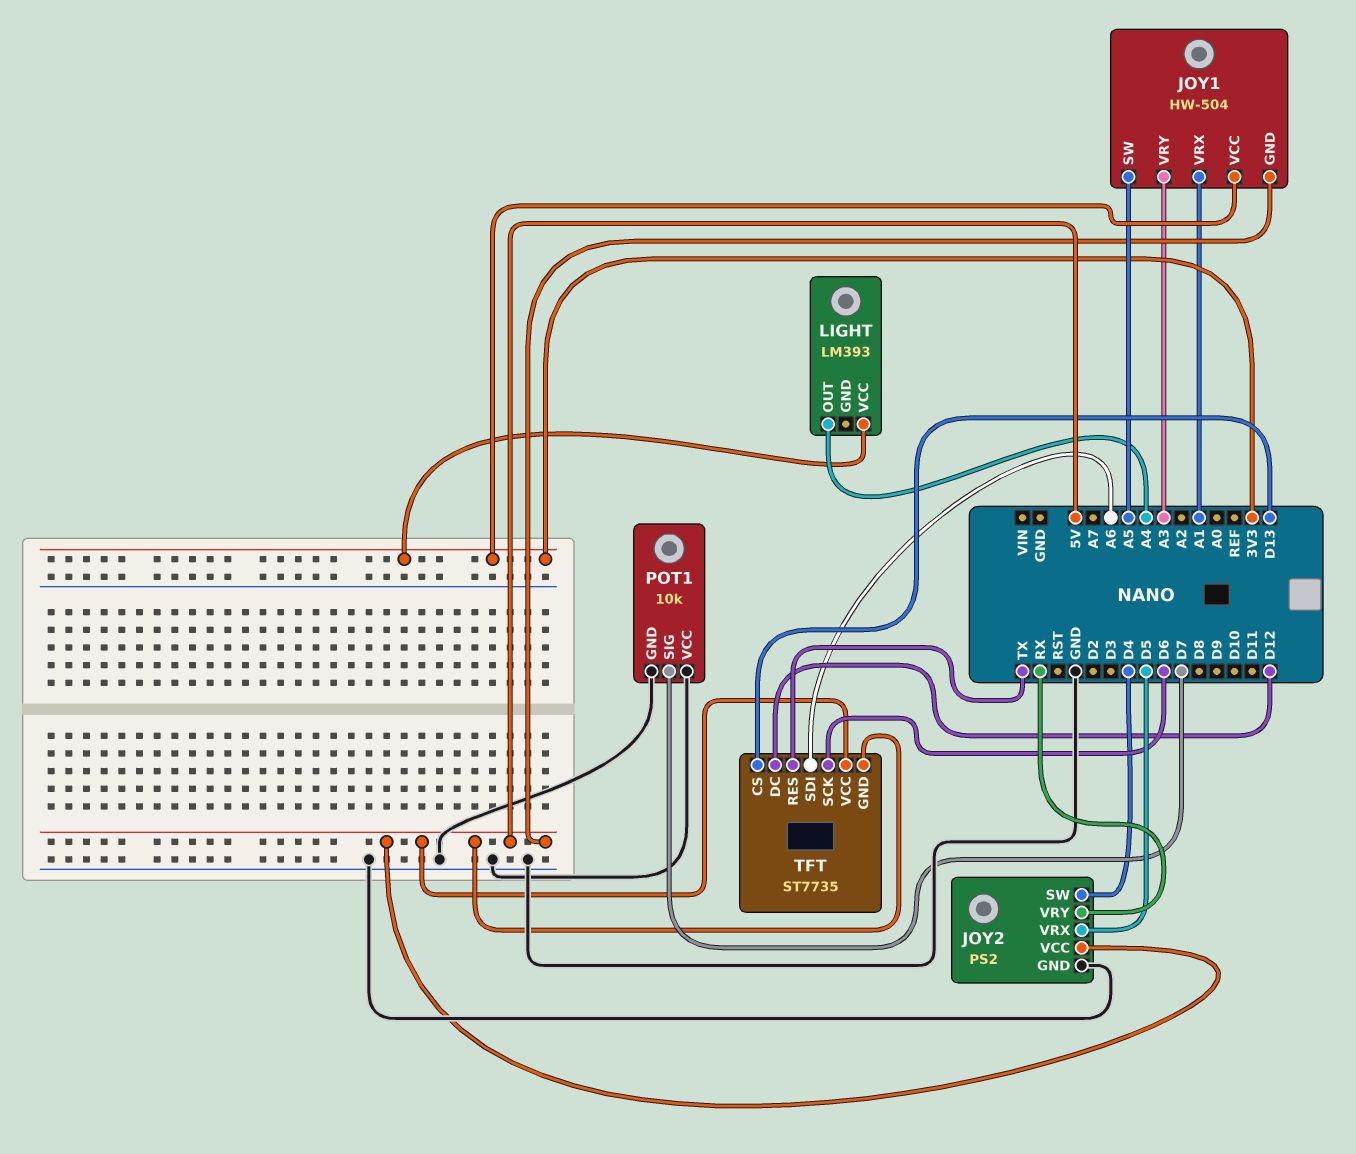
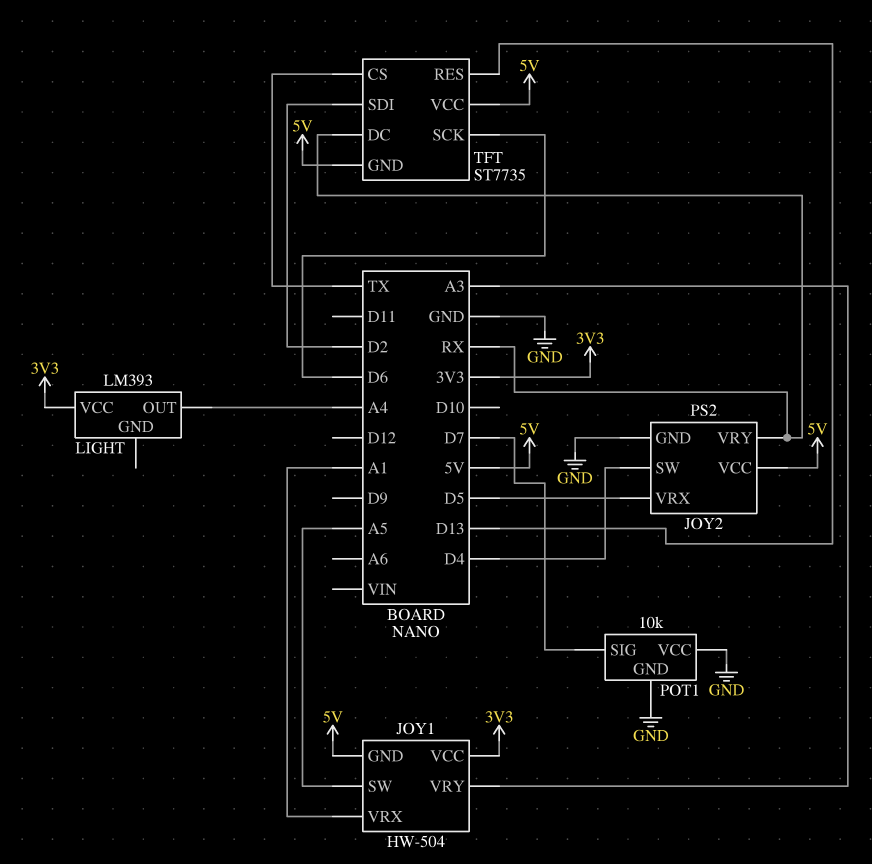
TFT pin CS: D13 -> TX
TFT pin DC: D12 -> RX
TFT pin RES: TX -> D13
TFT pin SDI: A6 -> D2

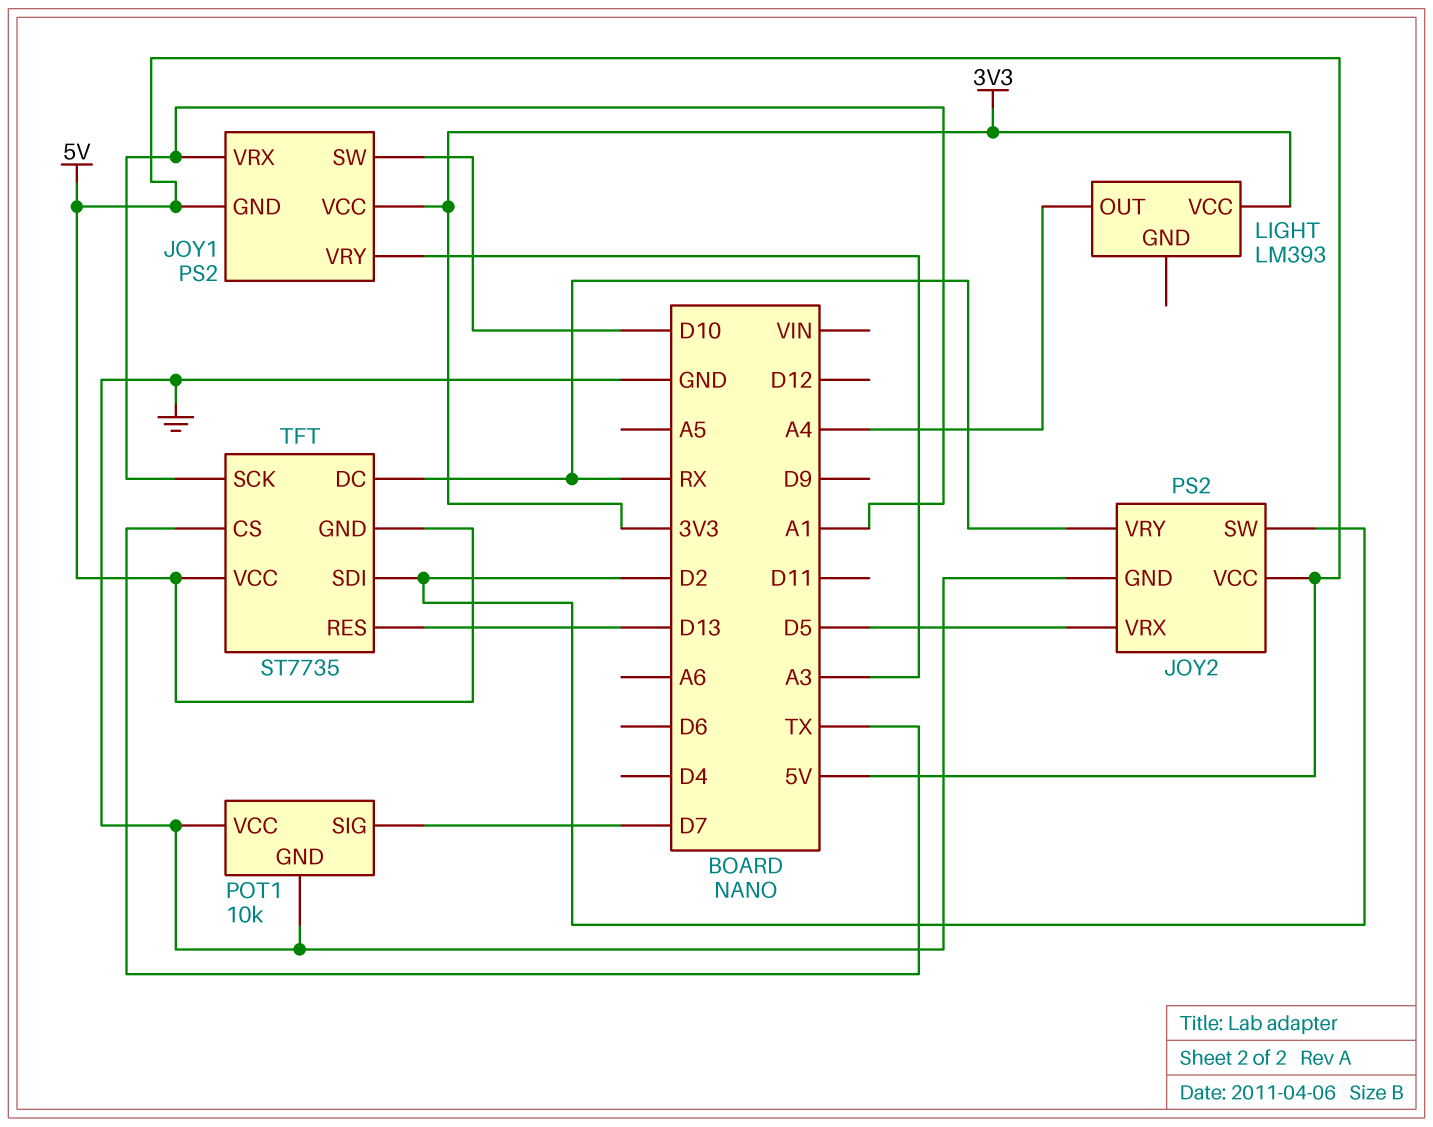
JOY1: HW-504 -> PS2
JOY1 pin SW: A5 -> D10
JOY2 pin SW: D4 -> D2
TFT pin SCK: D6 -> A1

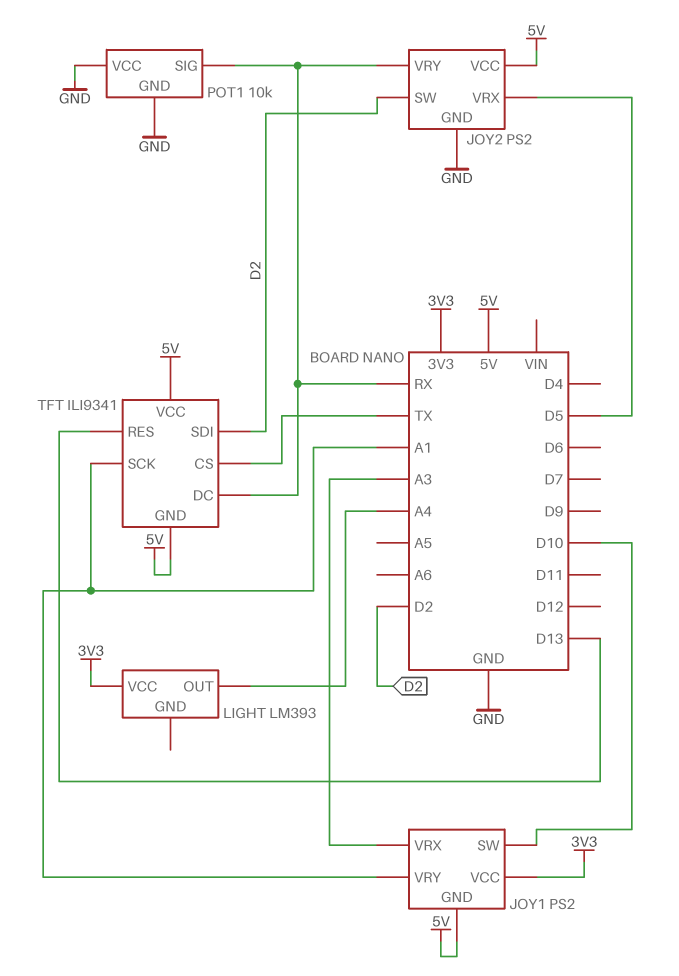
JOY1 pin VRX: A1 -> A3
JOY1 pin VRY: A3 -> A1
POT1 pin SIG: D7 -> RX
TFT: ST7735 -> ILI9341

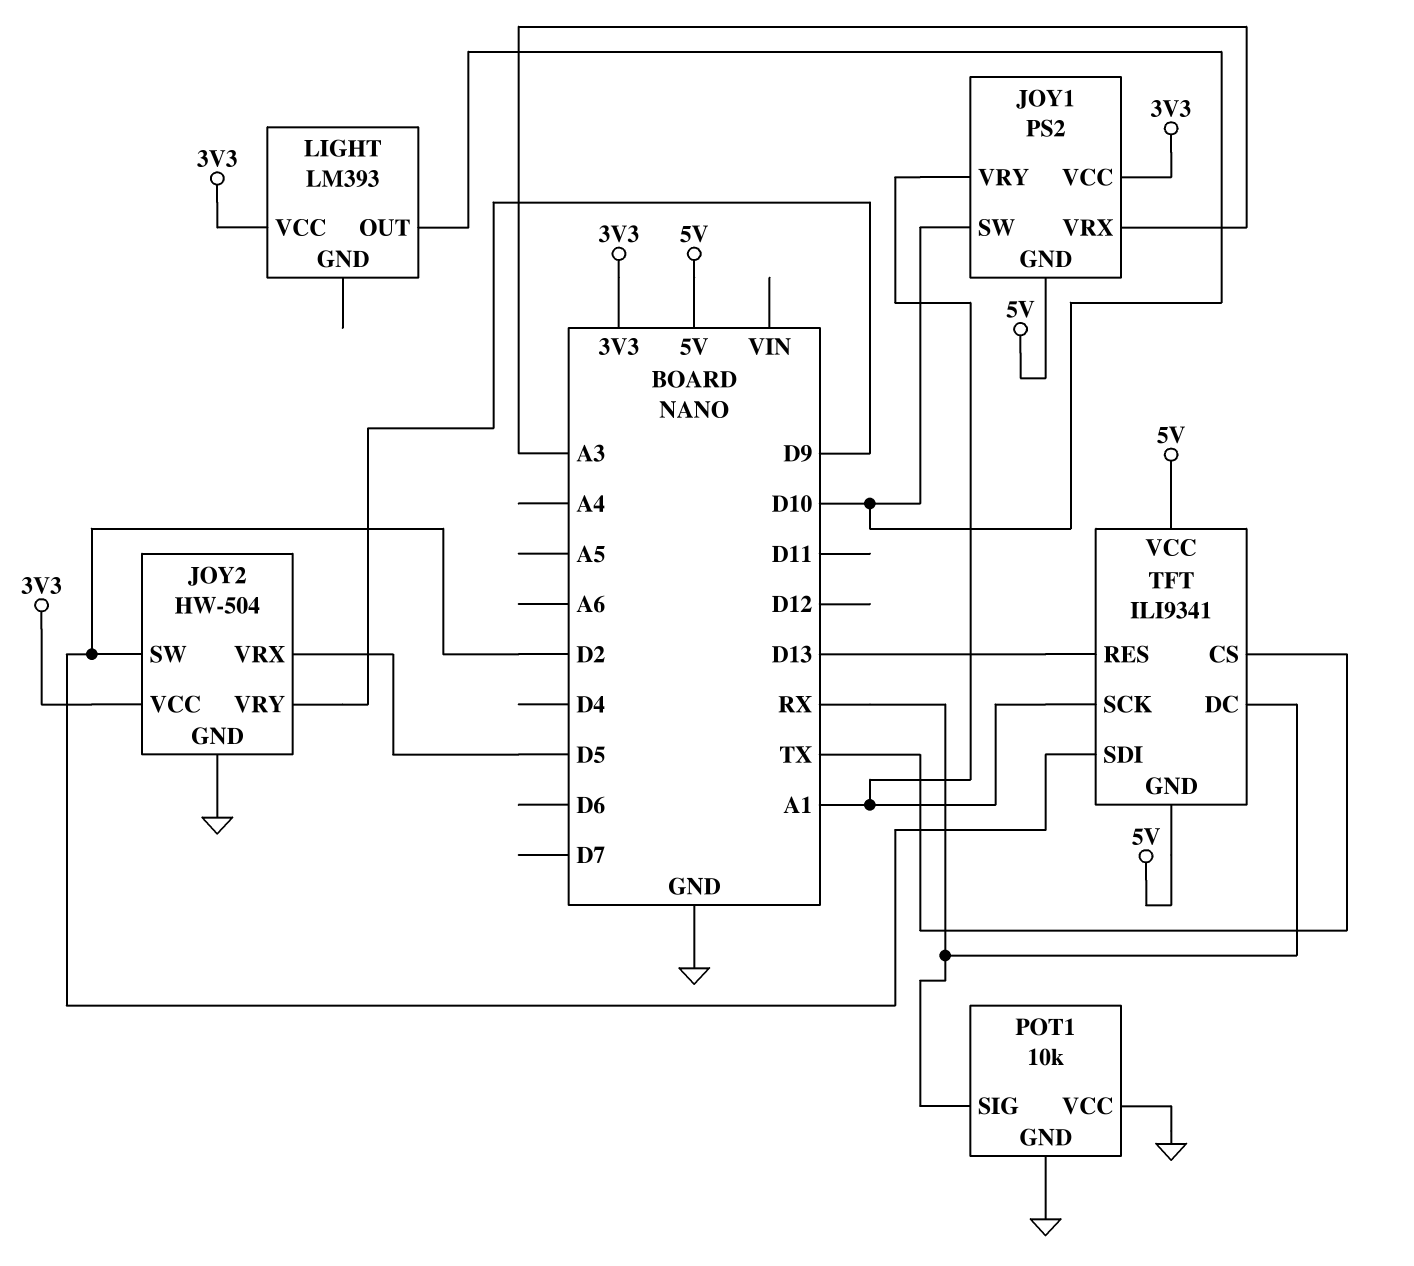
JOY2: PS2 -> HW-504
JOY2 pin VCC: 5V -> 3V3
JOY2 pin VRY: RX -> D9
LIGHT pin OUT: A4 -> D10

